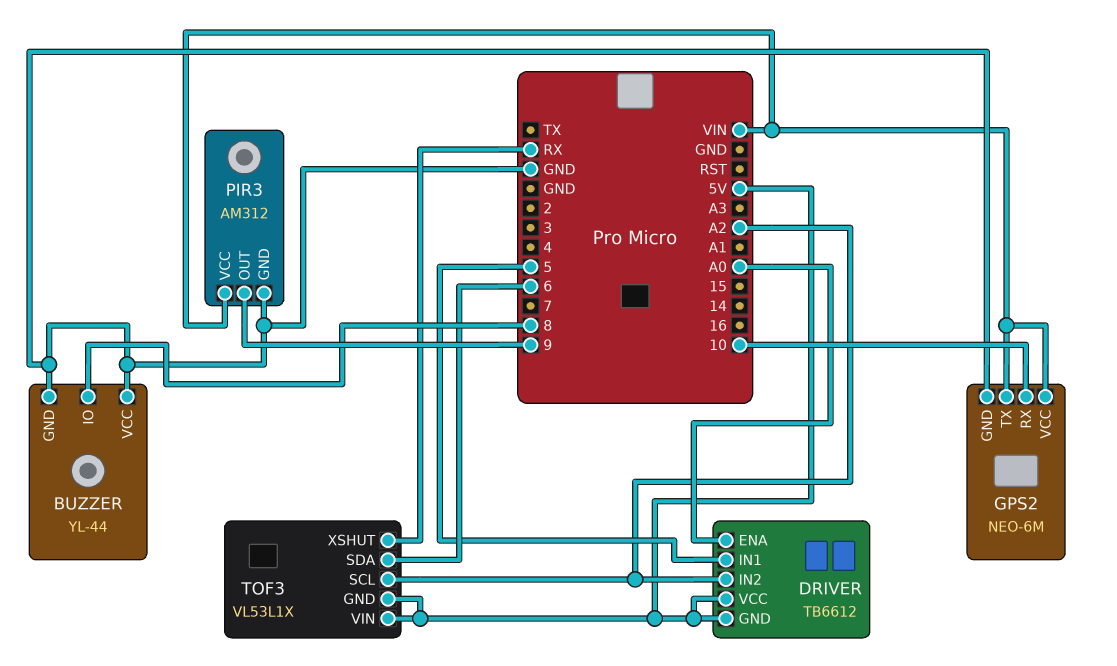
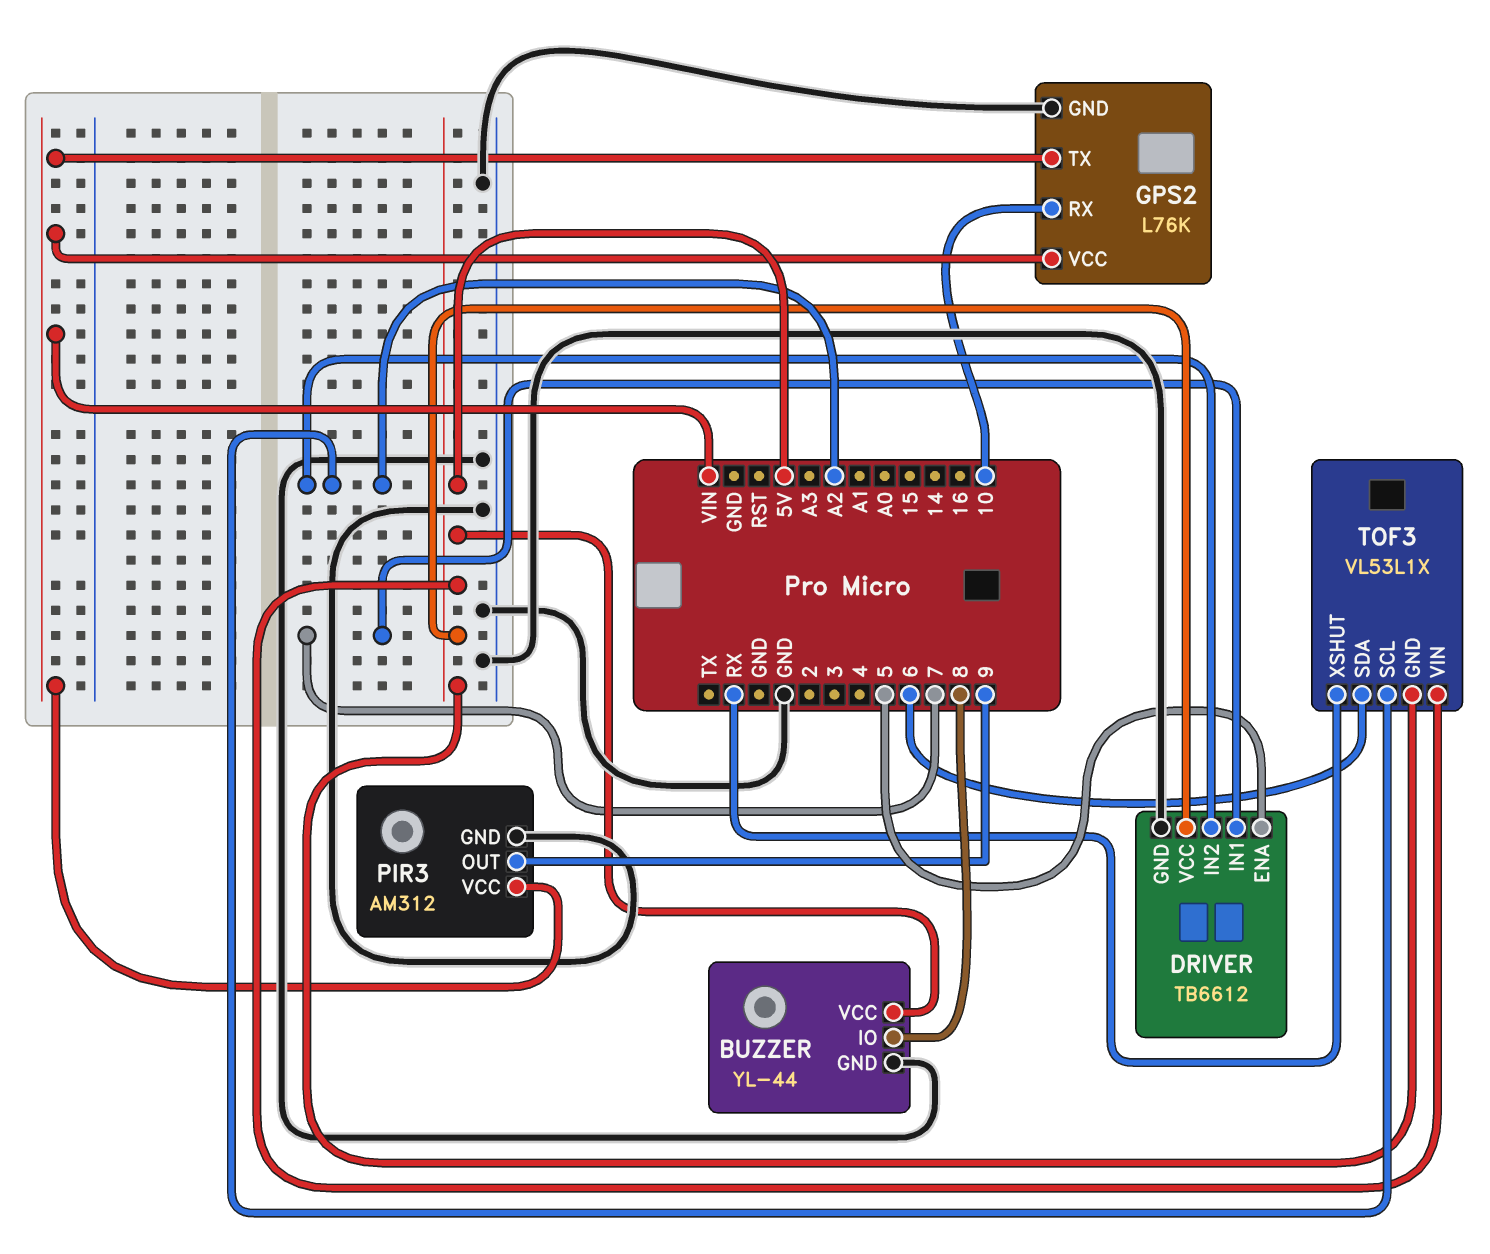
BUZZER pin VCC: GND -> 5V
DRIVER pin ENA: A0 -> 5
DRIVER pin GND: 5V -> GND
DRIVER pin IN1: 5 -> 7
GPS2: NEO-6M -> L76K

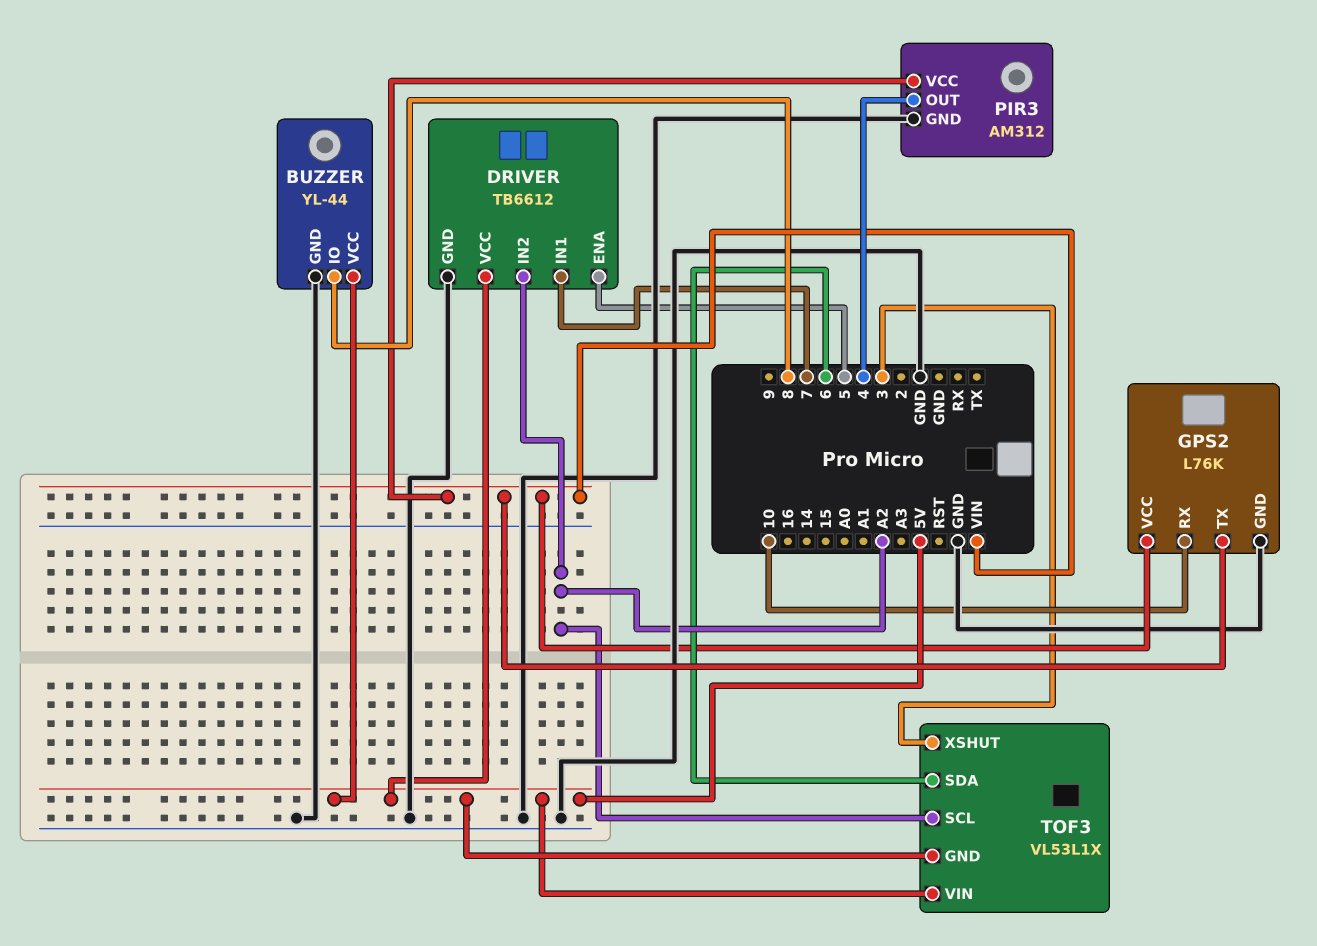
PIR3 pin OUT: 9 -> 4
TOF3 pin XSHUT: RX -> 3

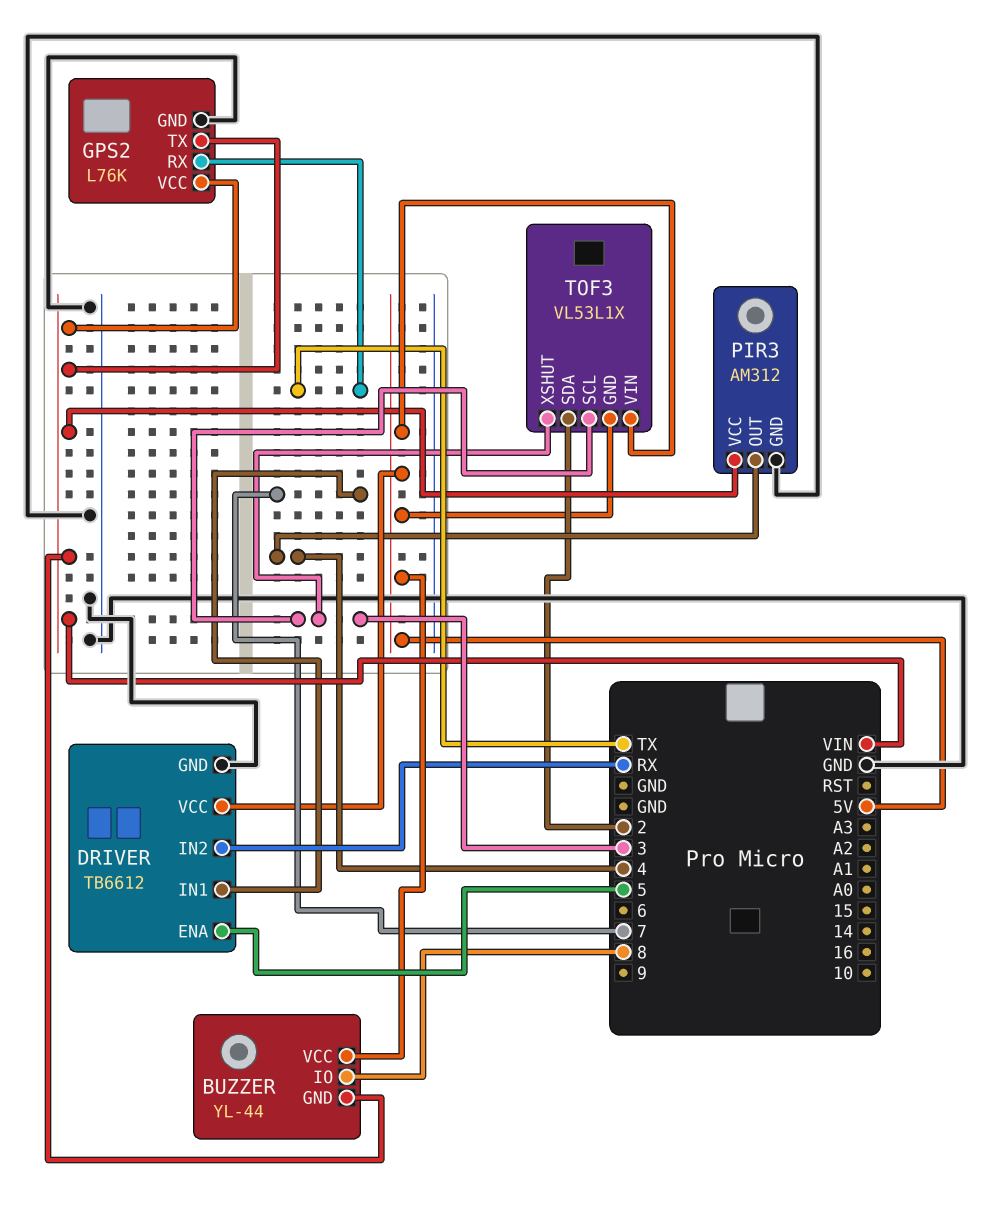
BUZZER pin GND: GND -> VIN
DRIVER pin IN2: A2 -> RX
GPS2 pin RX: 10 -> TX
TOF3 pin SCL: A2 -> 3
TOF3 pin SDA: 6 -> 2

